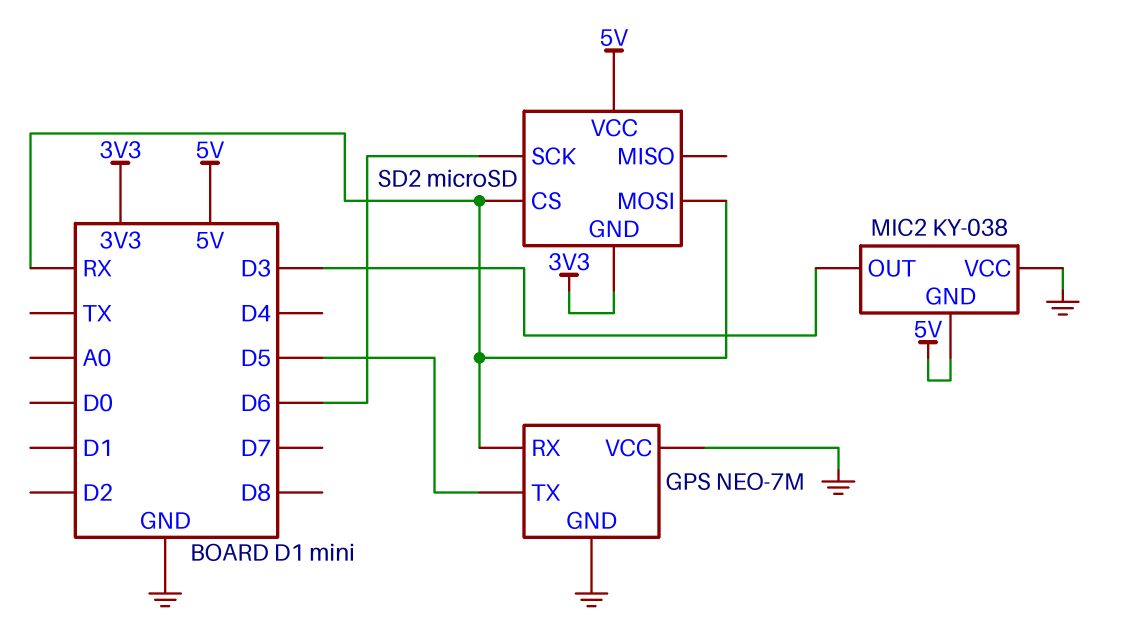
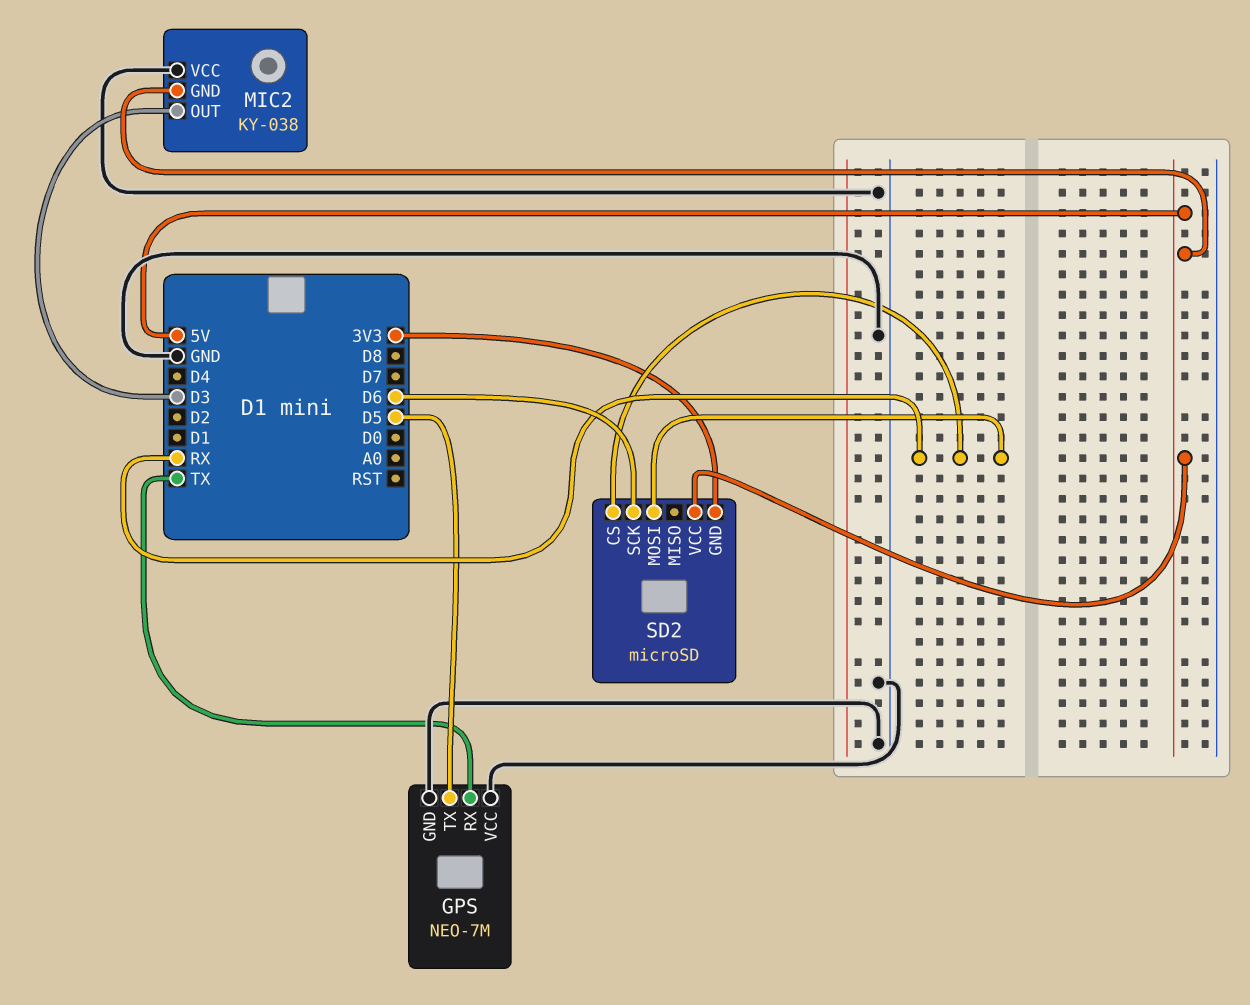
GPS pin RX: RX -> TX

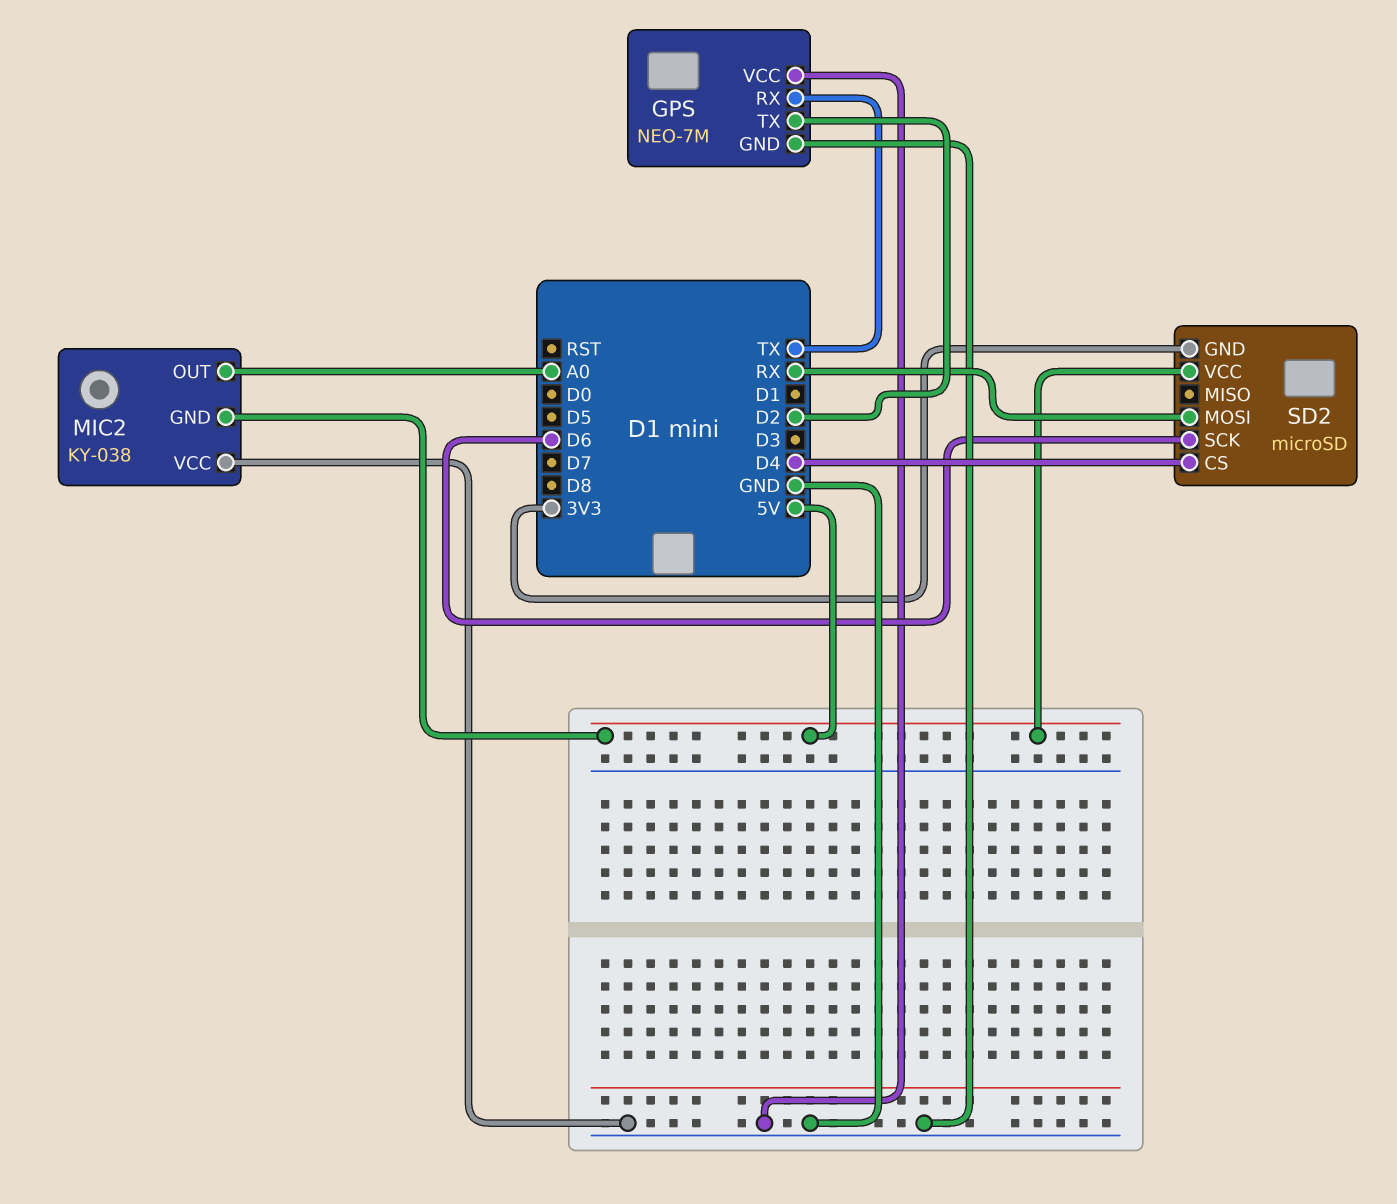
GPS pin TX: D5 -> D2
MIC2 pin OUT: D3 -> A0
SD2 pin CS: RX -> D4

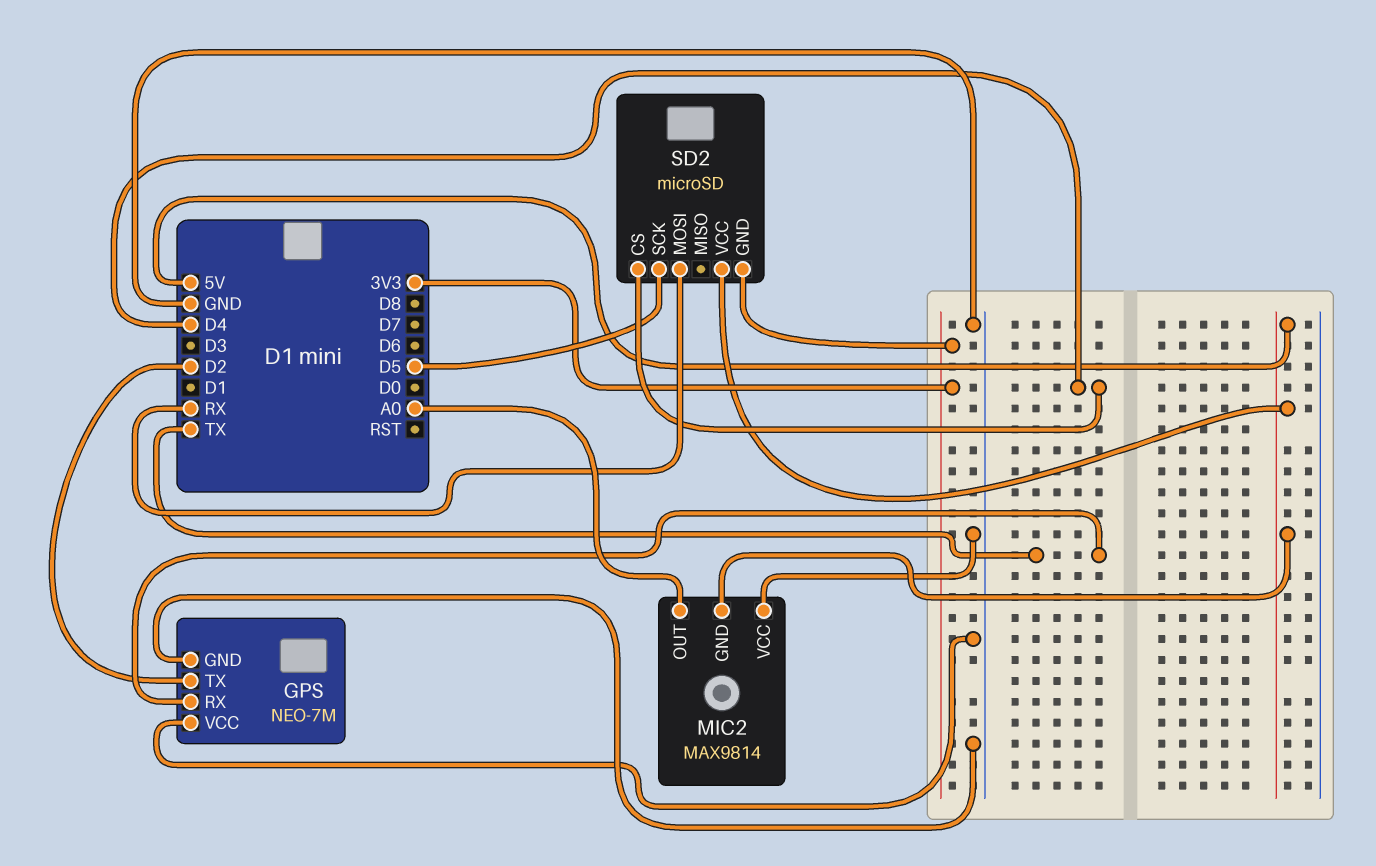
MIC2: KY-038 -> MAX9814
SD2 pin SCK: D6 -> D5

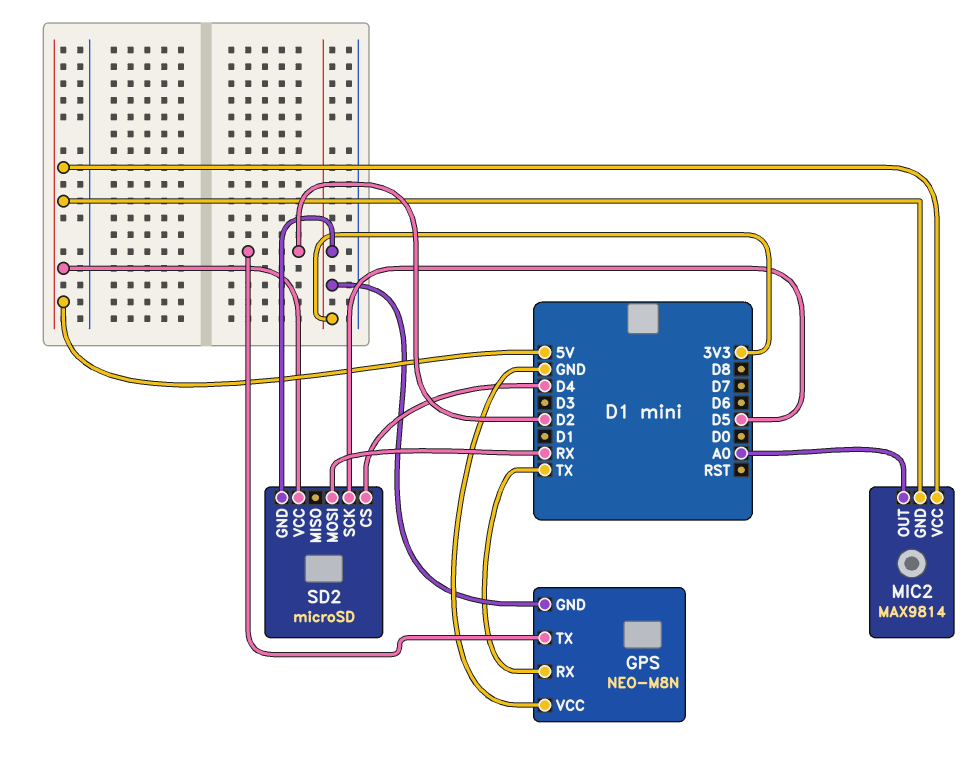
GPS: NEO-7M -> NEO-M8N
GPS pin GND: GND -> 3V3
MIC2 pin VCC: GND -> 5V

